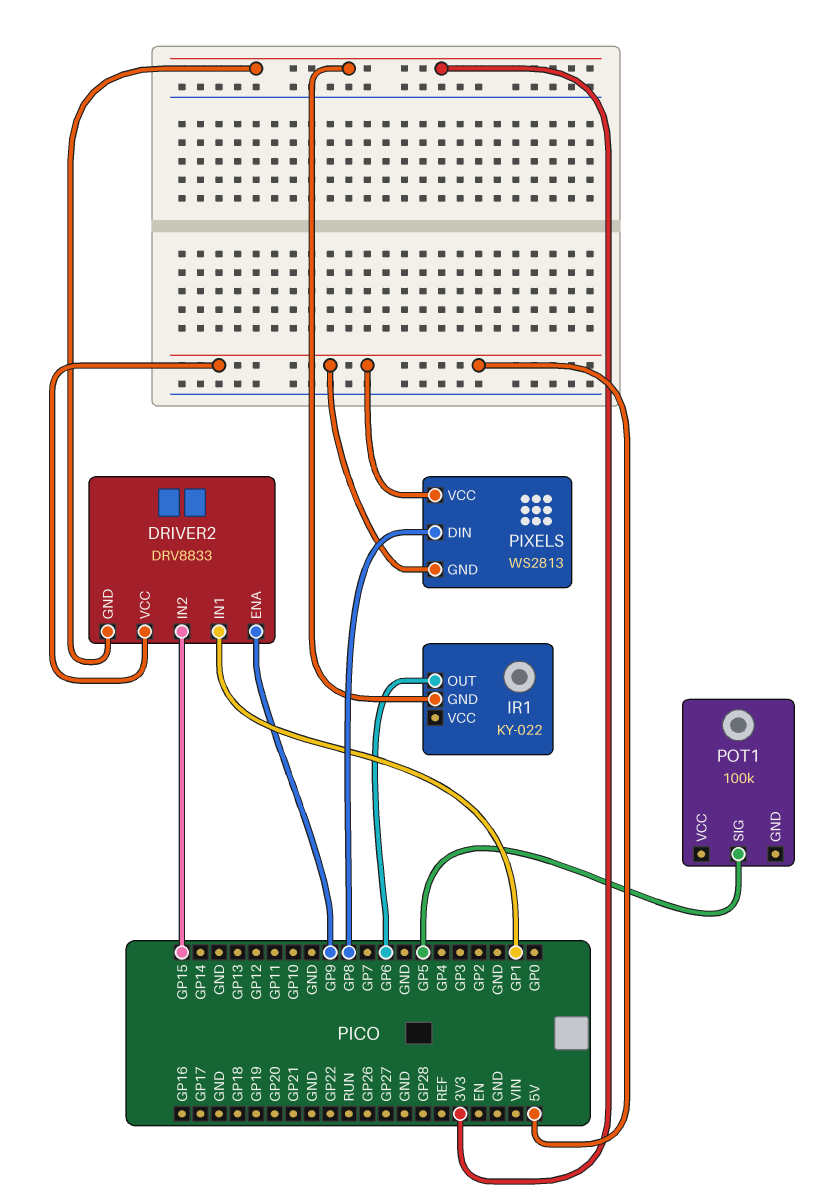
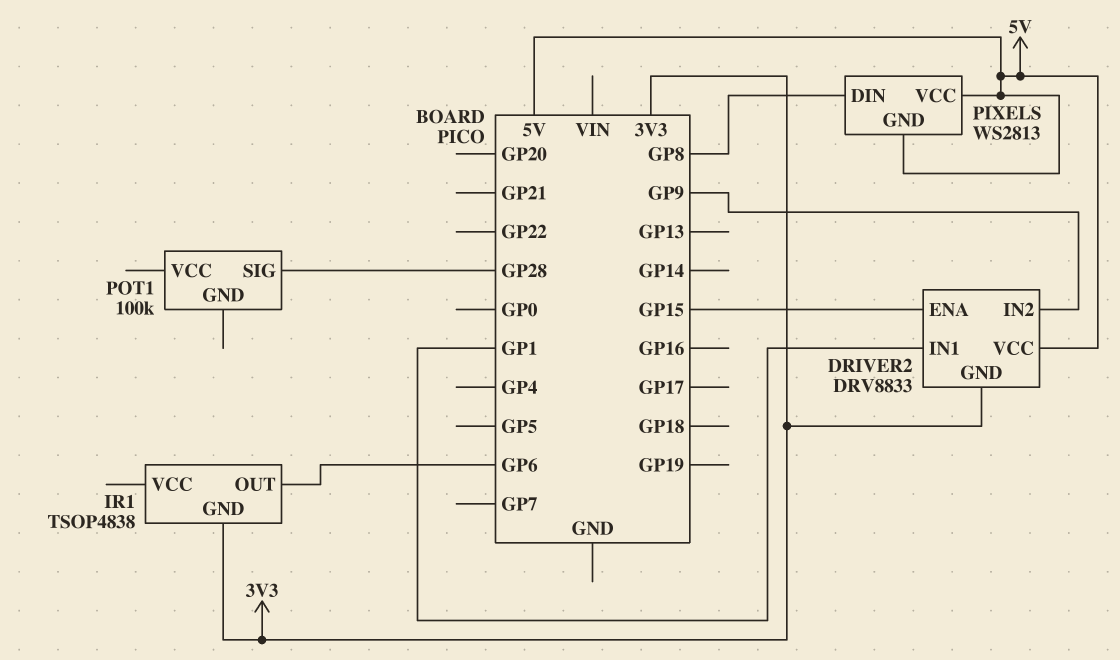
DRIVER2 pin ENA: GP9 -> GP15
DRIVER2 pin IN2: GP15 -> GP9
IR1: KY-022 -> TSOP4838
POT1 pin SIG: GP5 -> GP28

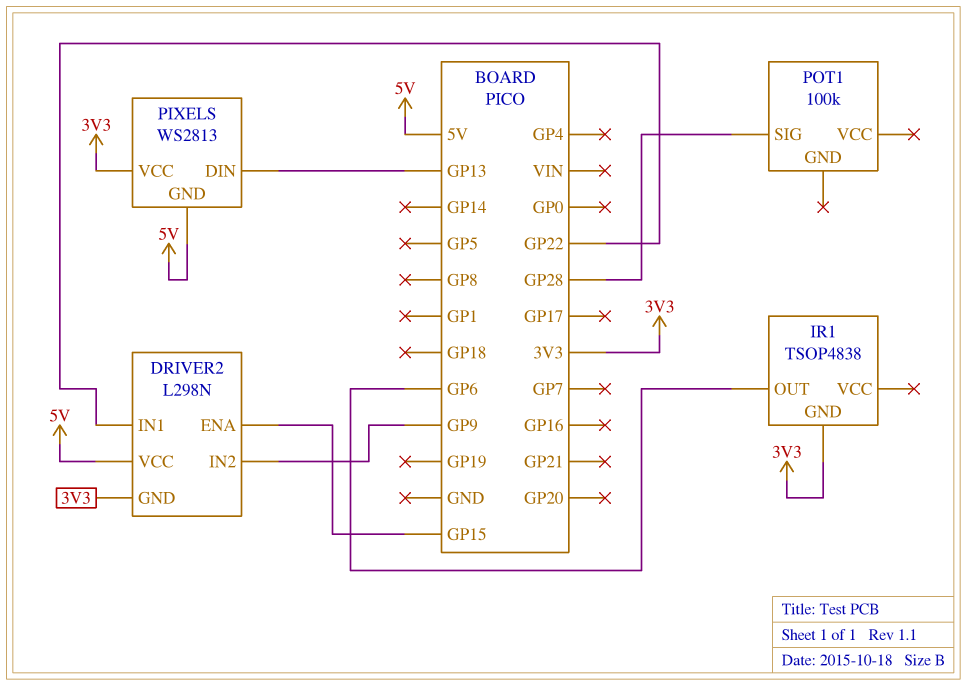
DRIVER2: DRV8833 -> L298N
DRIVER2 pin IN1: GP1 -> GP22
PIXELS pin DIN: GP8 -> GP13
PIXELS pin VCC: 5V -> 3V3

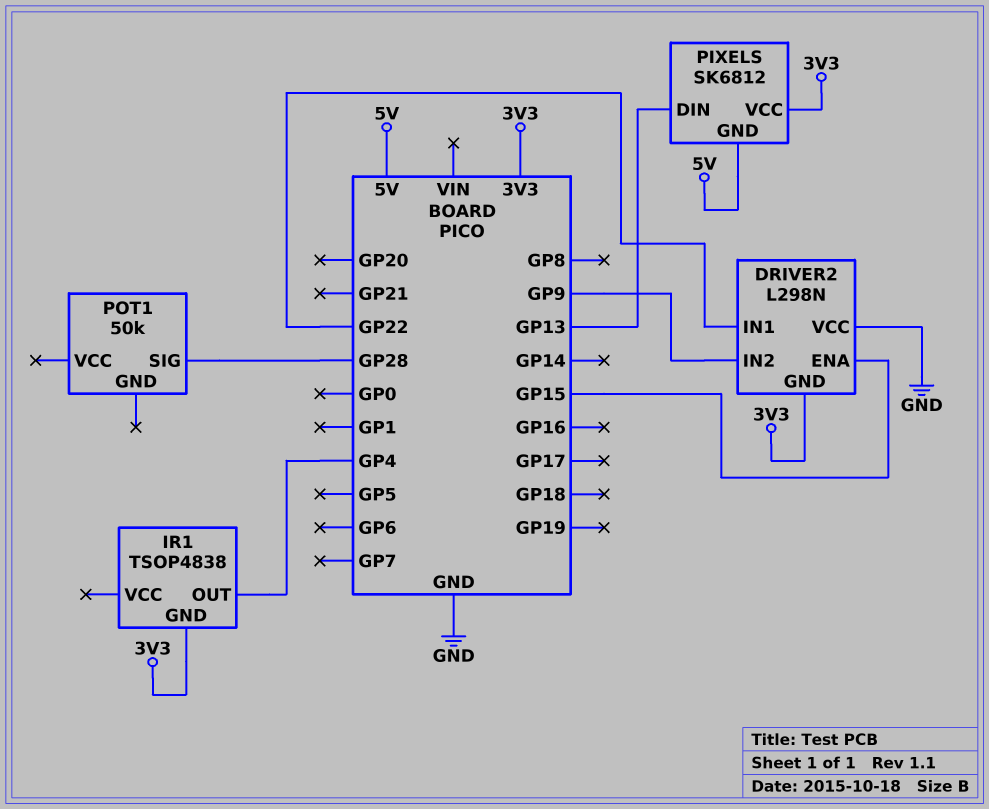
DRIVER2 pin VCC: 5V -> GND
IR1 pin OUT: GP6 -> GP4
PIXELS: WS2813 -> SK6812
POT1: 100k -> 50k

